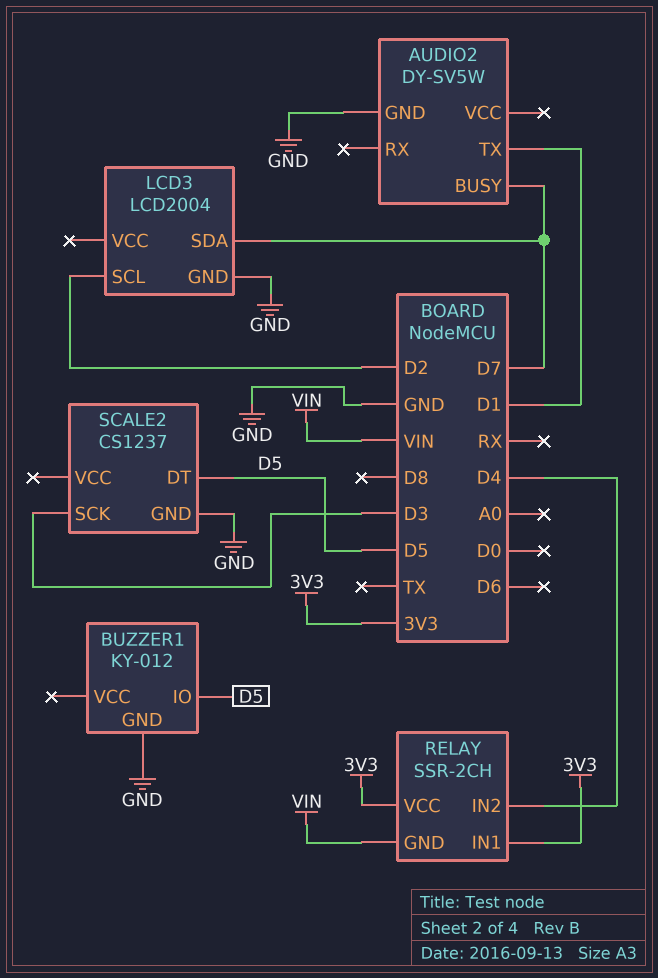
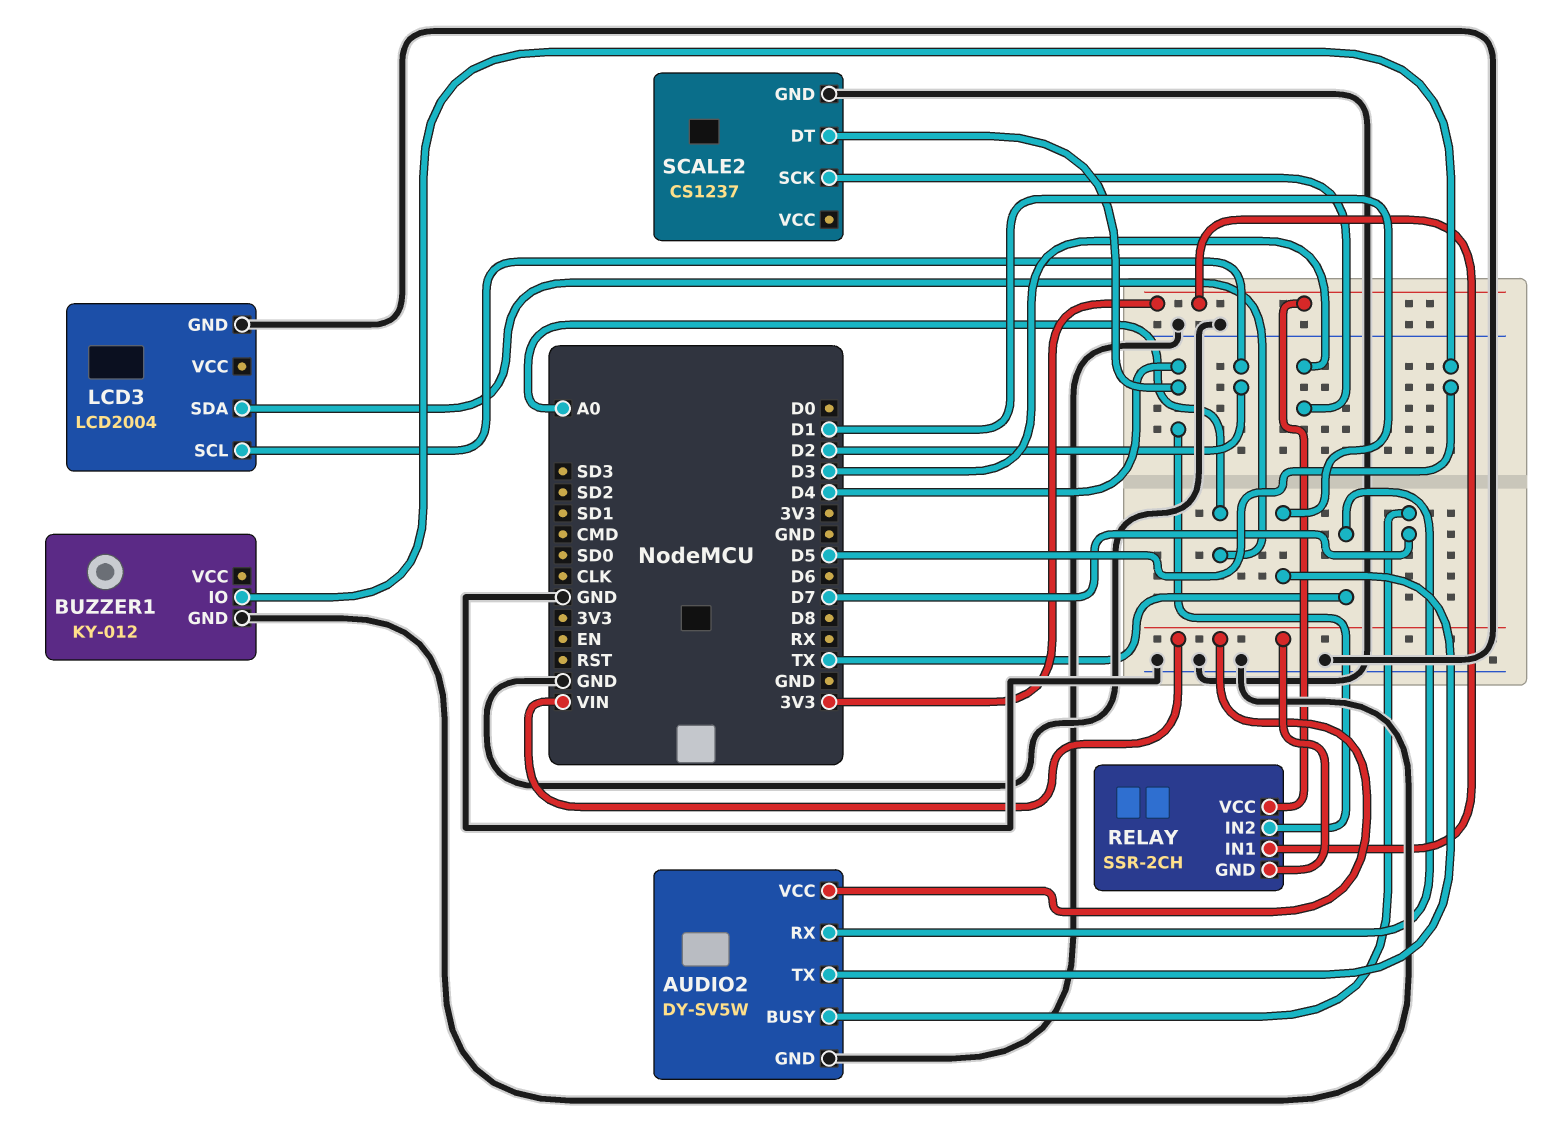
AUDIO2 pin RX: none -> TX
AUDIO2 pin VCC: none -> VIN
LCD3 pin SDA: D7 -> A0
SCALE2 pin DT: D5 -> D4

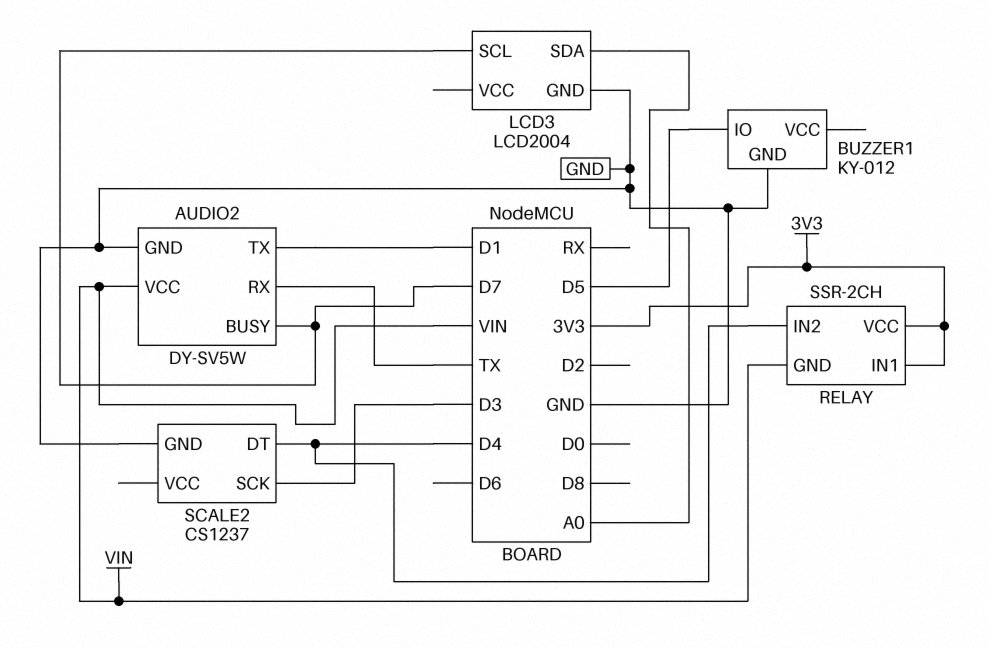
LCD3 pin SCL: D2 -> D7

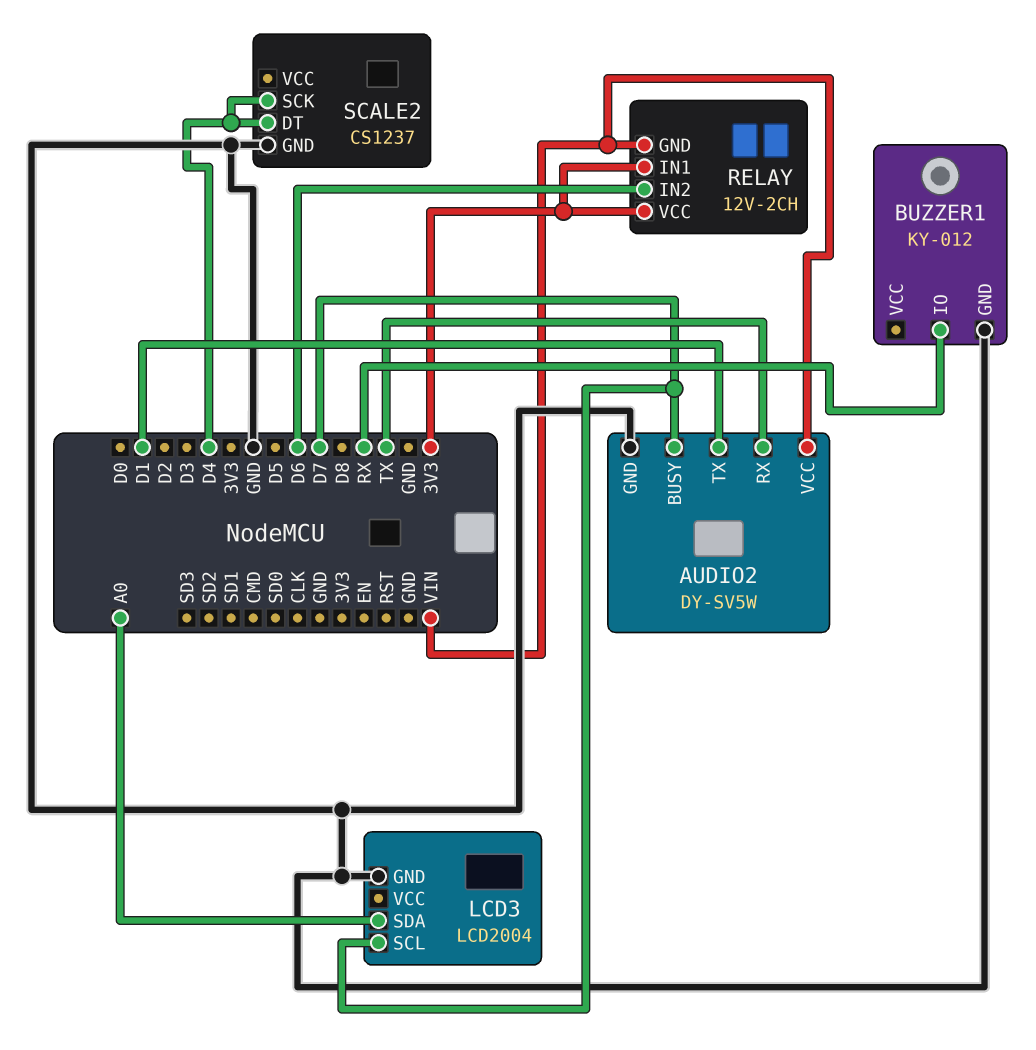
BUZZER1 pin IO: D5 -> RX
RELAY: SSR-2CH -> 12V-2CH
RELAY pin IN2: D4 -> D6
SCALE2 pin SCK: D3 -> D4

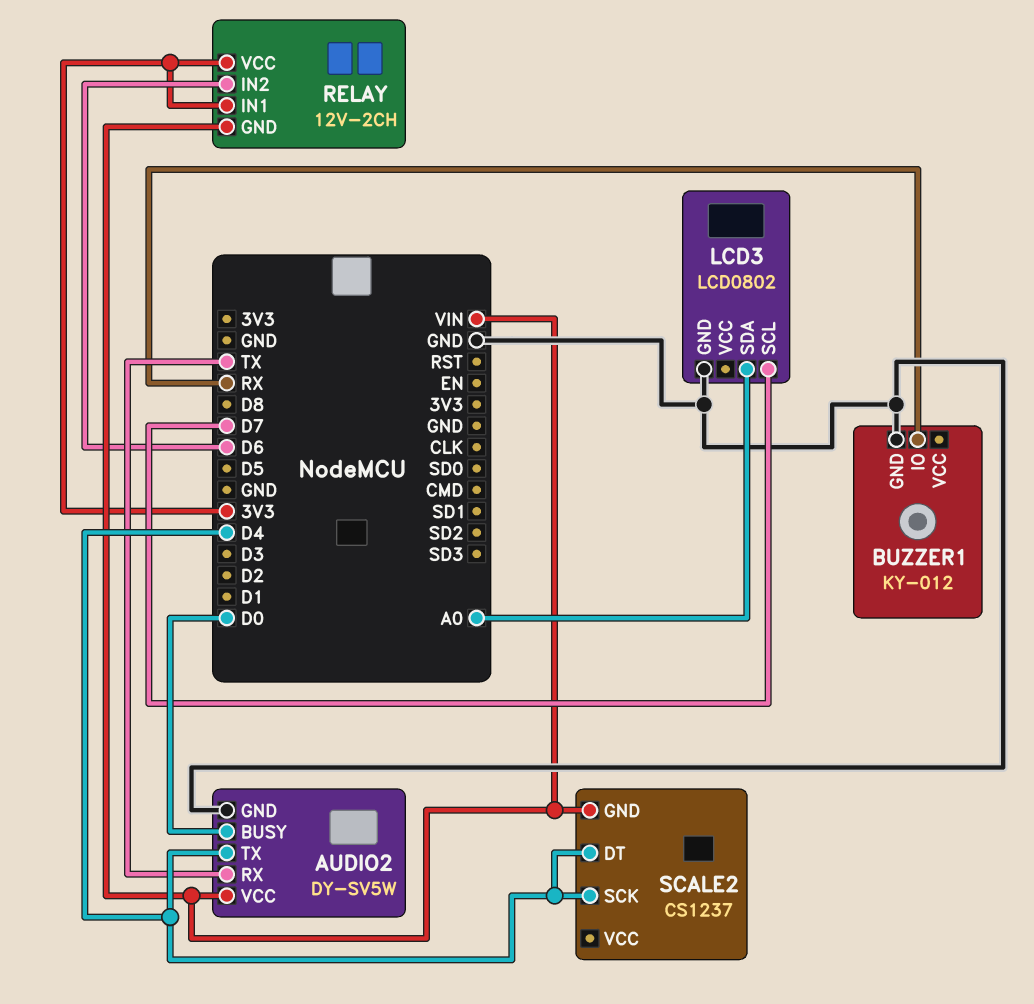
AUDIO2 pin BUSY: D7 -> D0
AUDIO2 pin TX: D1 -> D4
LCD3: LCD2004 -> LCD0802
SCALE2 pin GND: GND -> VIN

